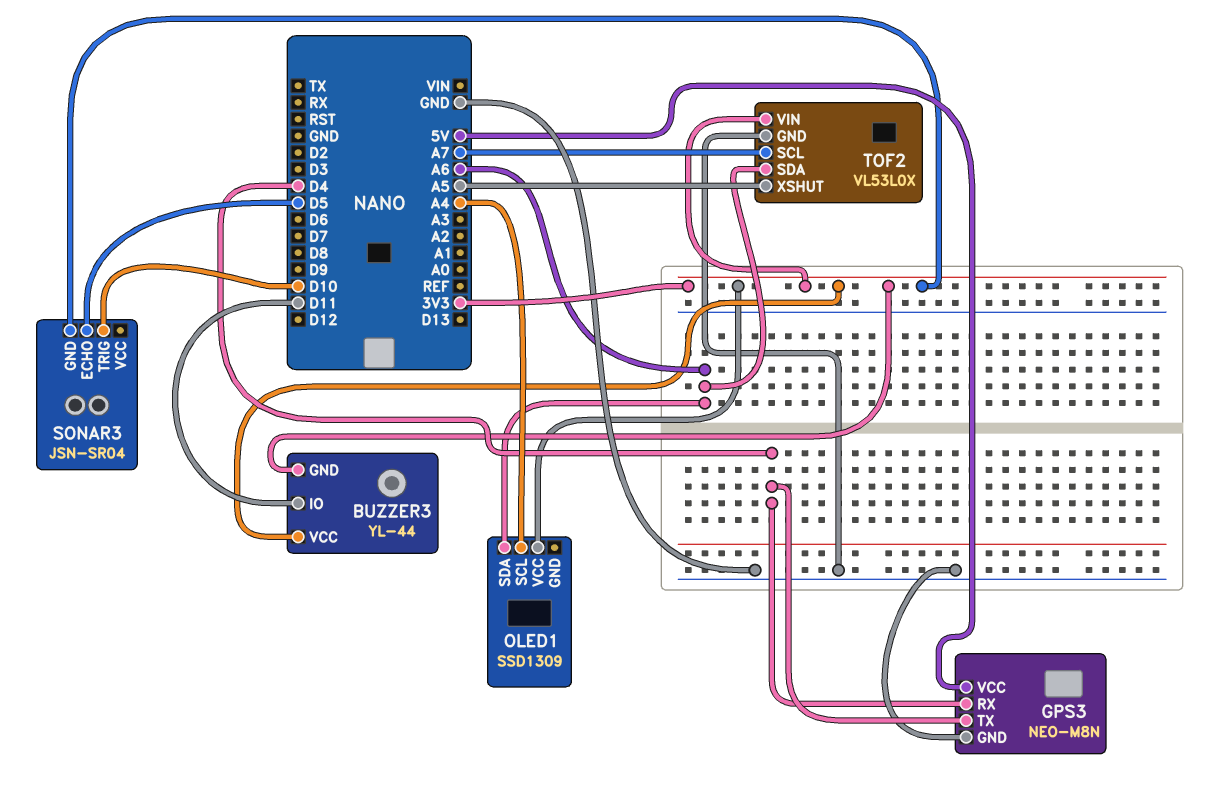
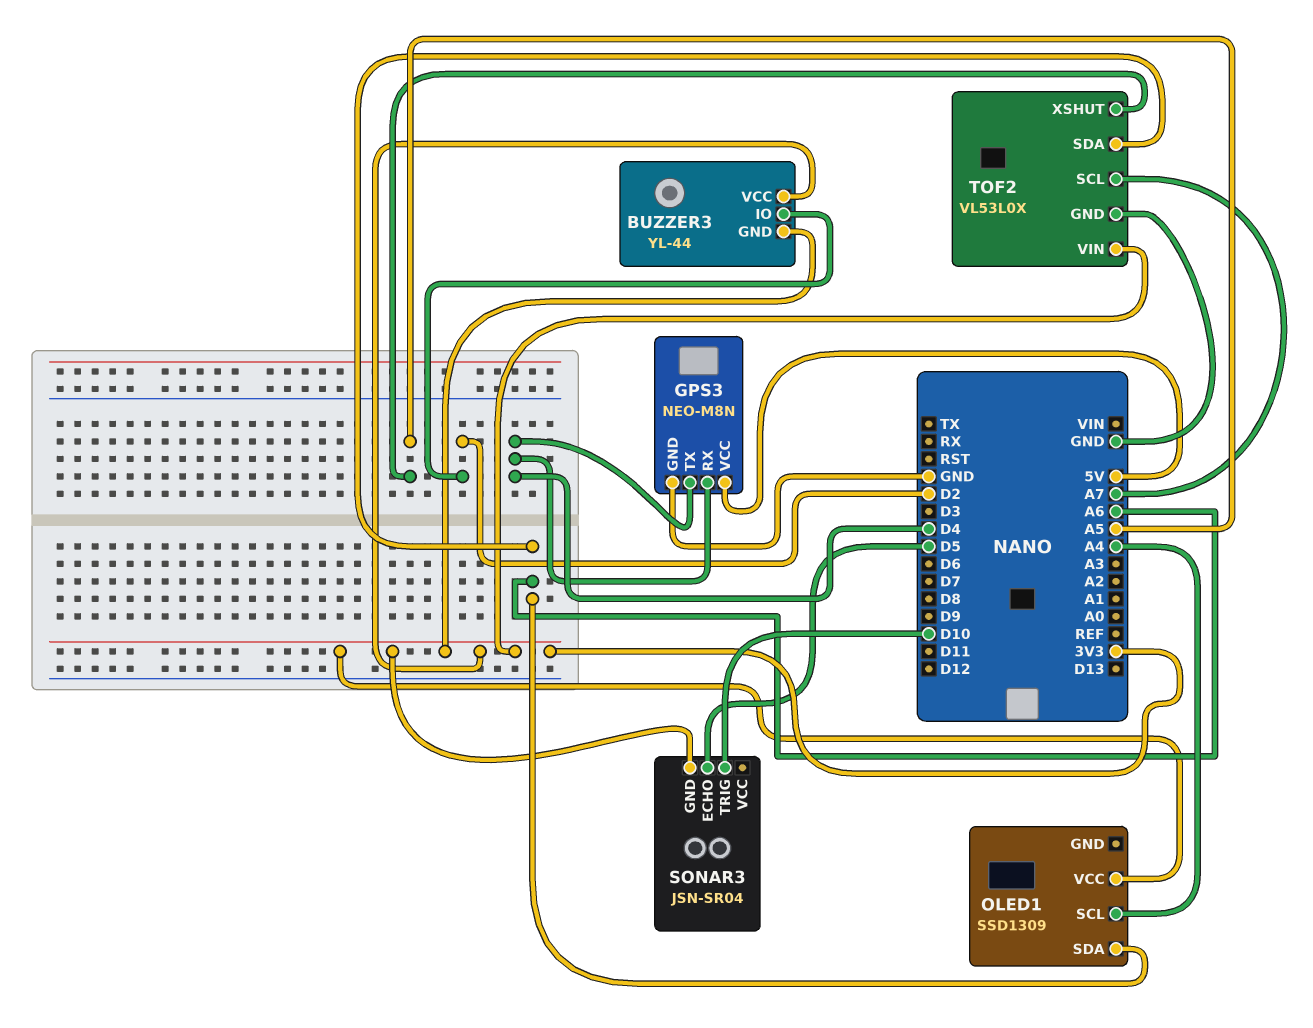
BUZZER3 pin IO: D11 -> D2

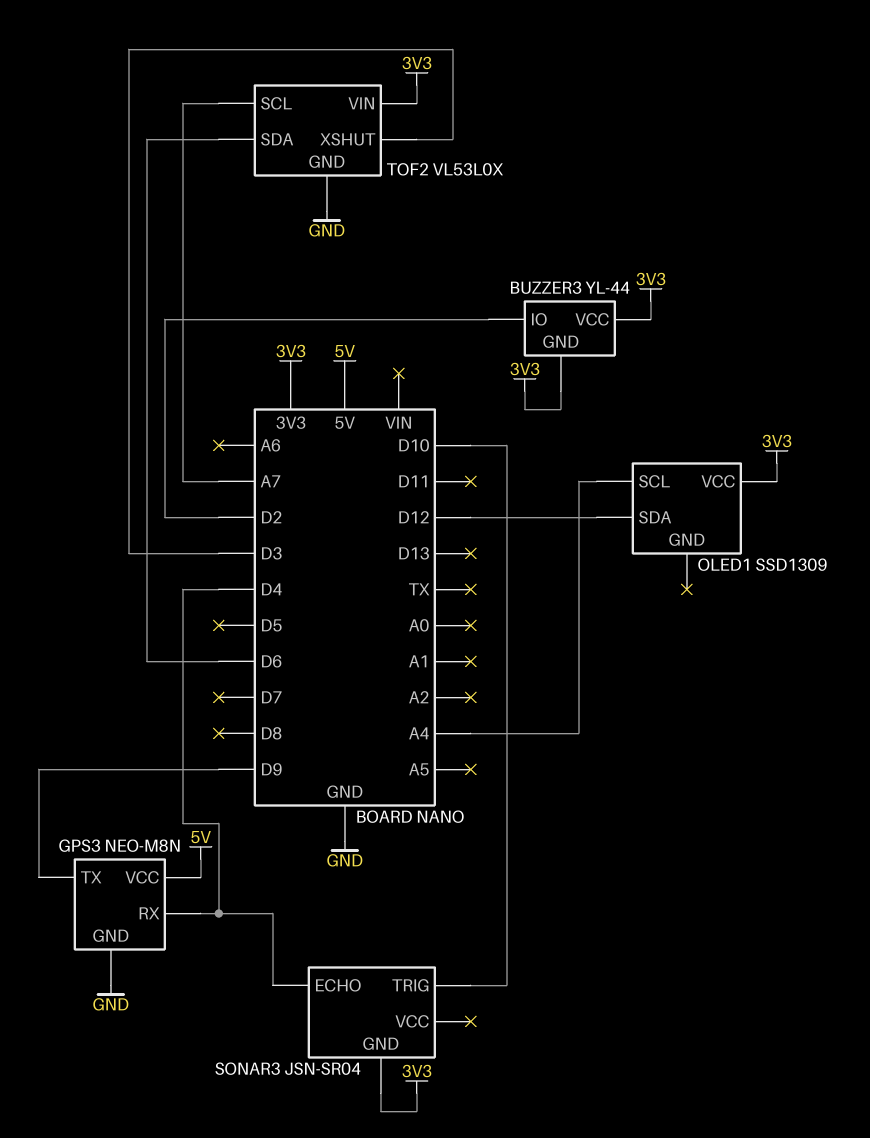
GPS3 pin TX: D4 -> D9
OLED1 pin SDA: A6 -> D12
SONAR3 pin ECHO: D5 -> D4
TOF2 pin SDA: A6 -> D6
TOF2 pin XSHUT: A5 -> D3

